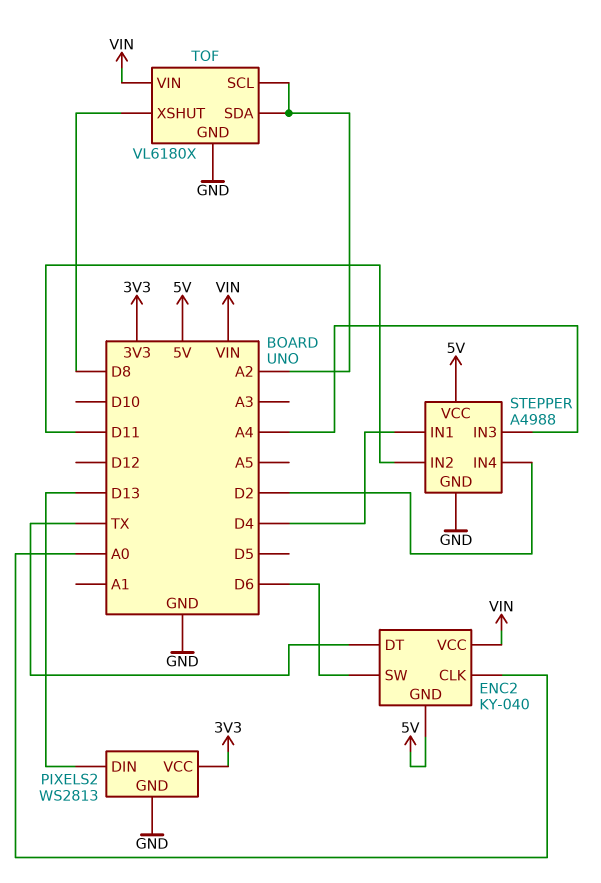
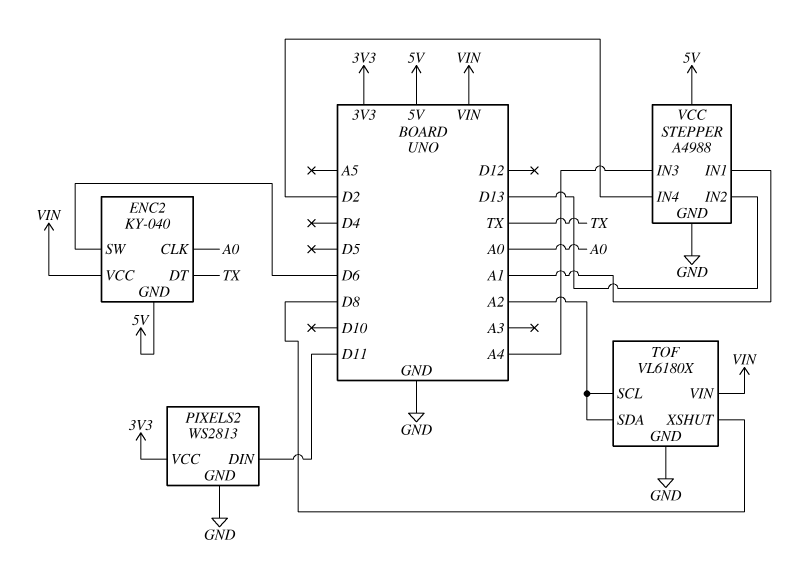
PIXELS2 pin DIN: D13 -> D11
STEPPER pin IN1: D4 -> A1
STEPPER pin IN2: D11 -> D13

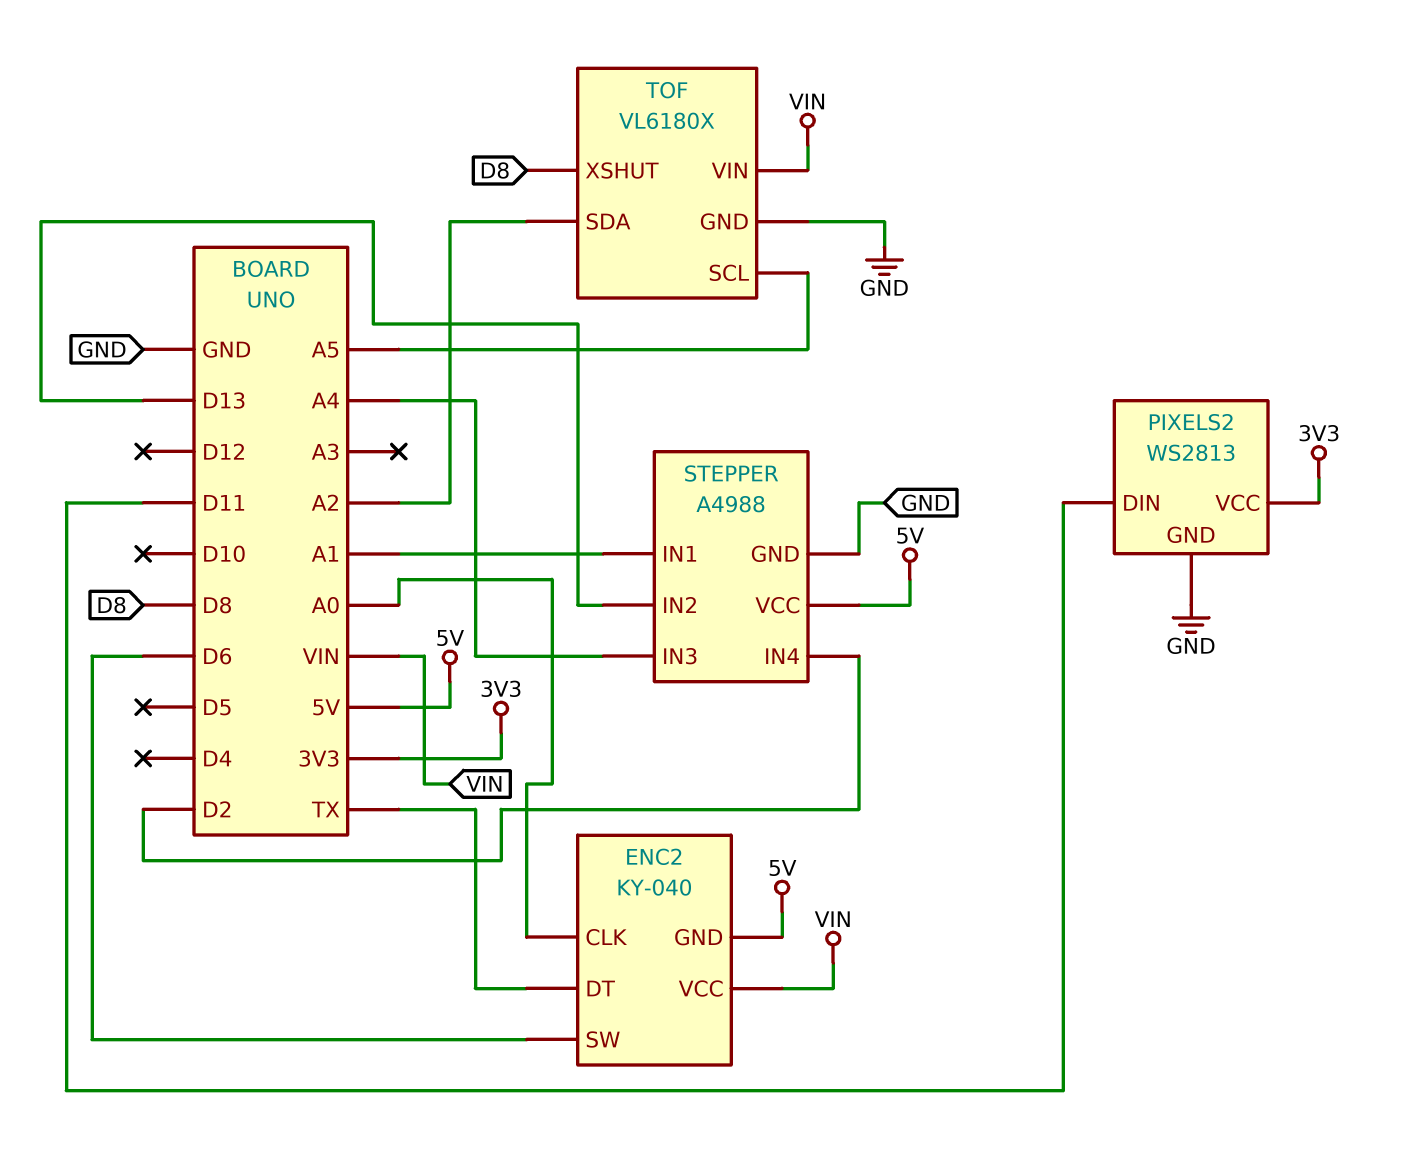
TOF pin SCL: A2 -> A5

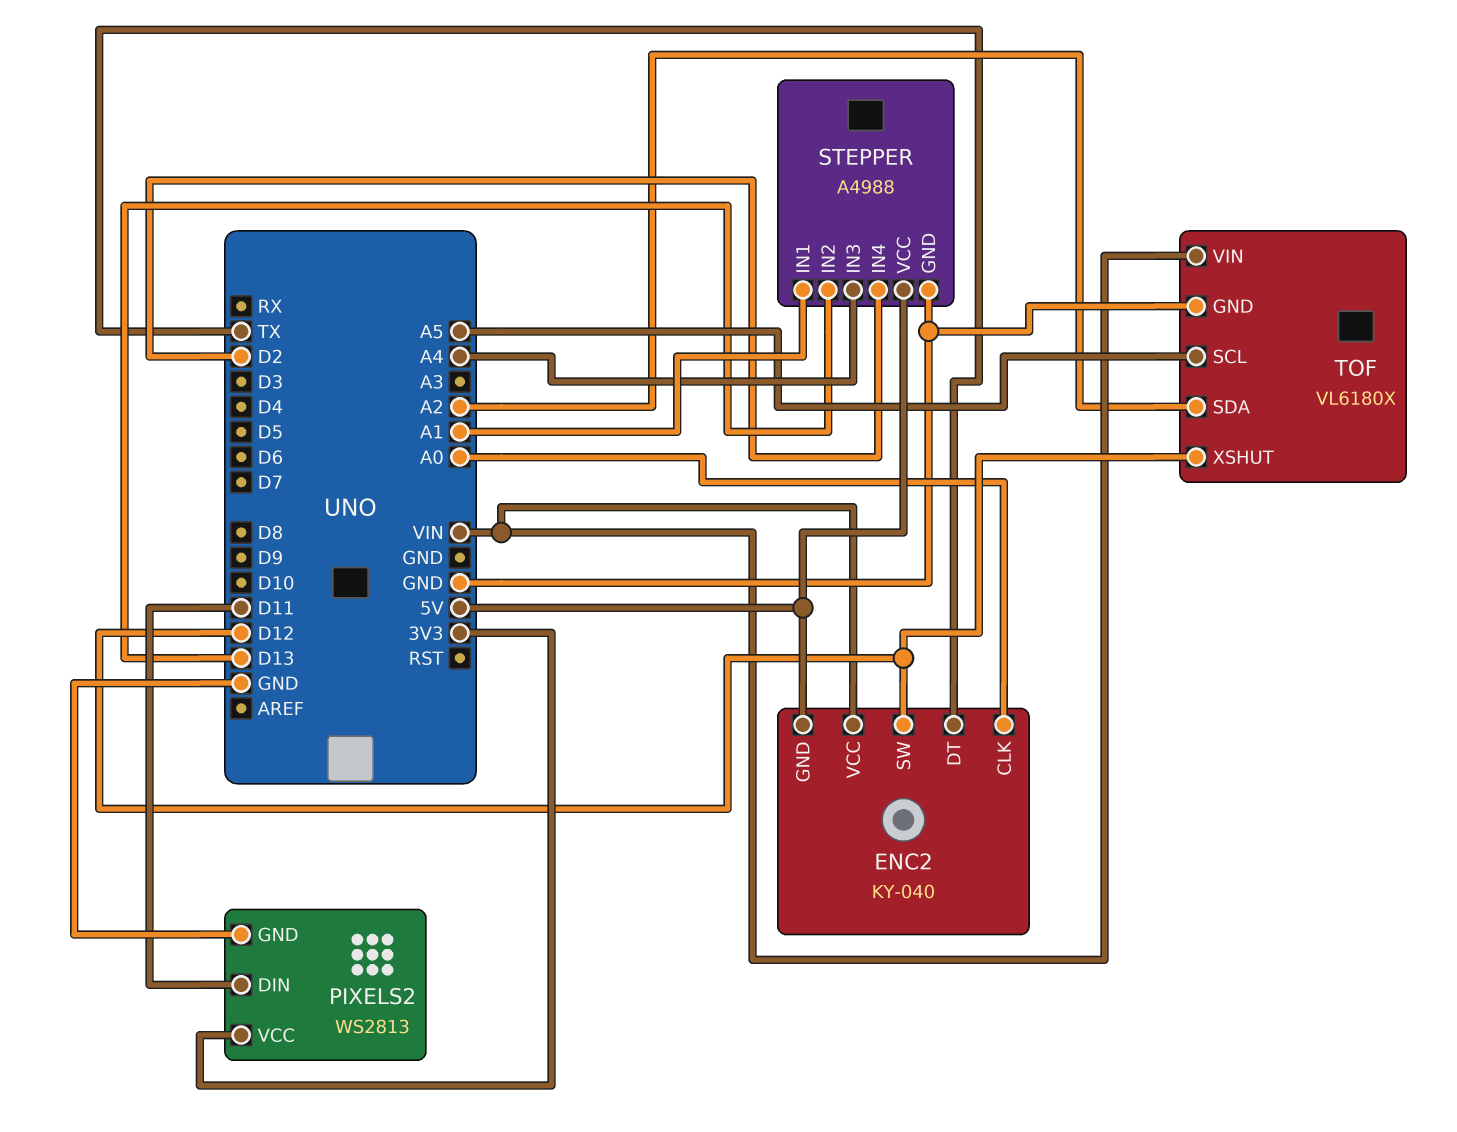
ENC2 pin SW: D6 -> D12
TOF pin XSHUT: D8 -> D12

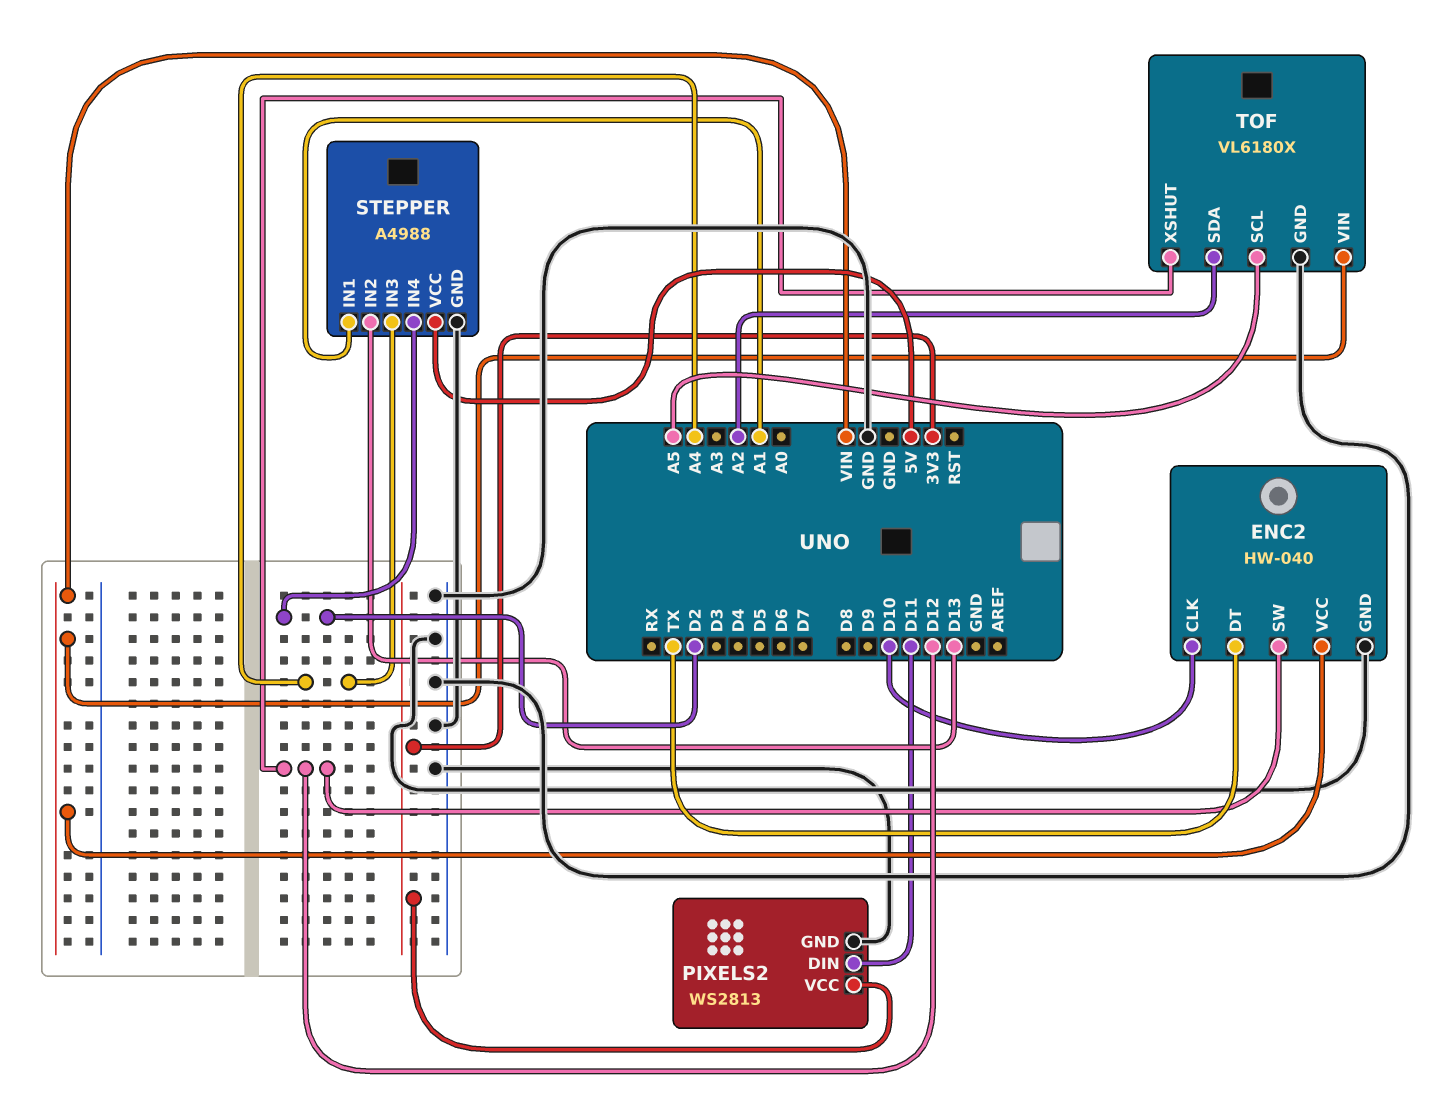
ENC2: KY-040 -> HW-040
ENC2 pin CLK: A0 -> D10
ENC2 pin GND: 5V -> GND

